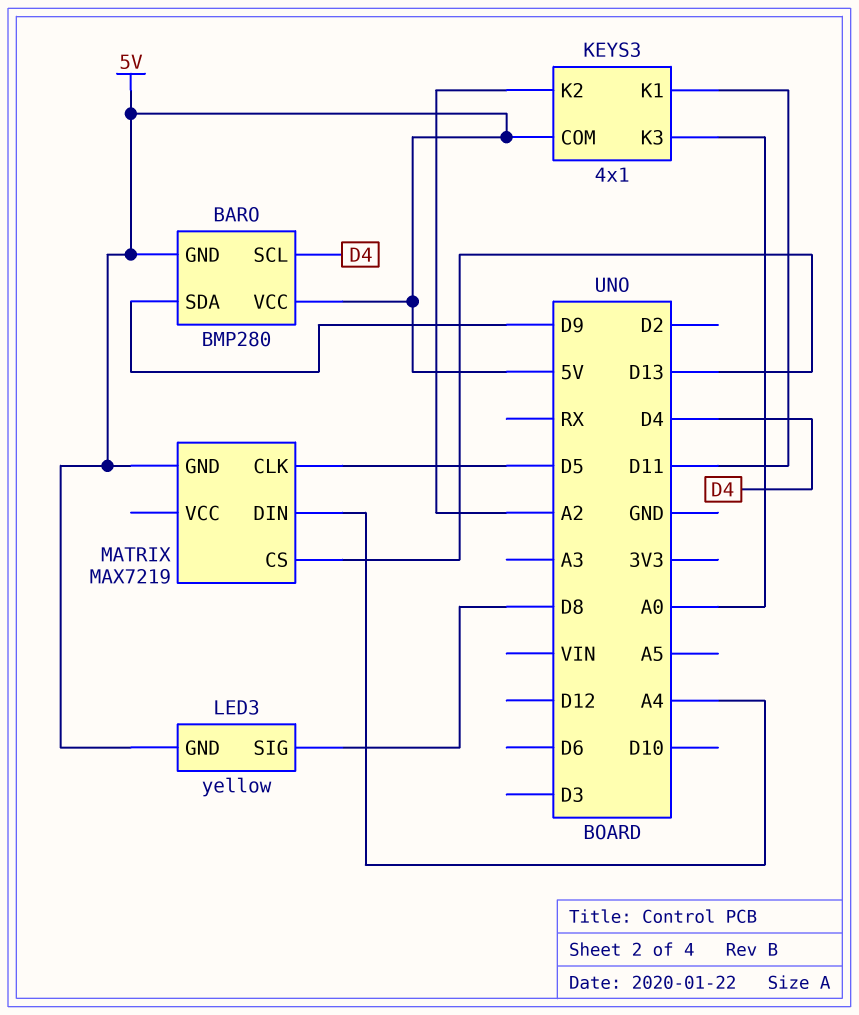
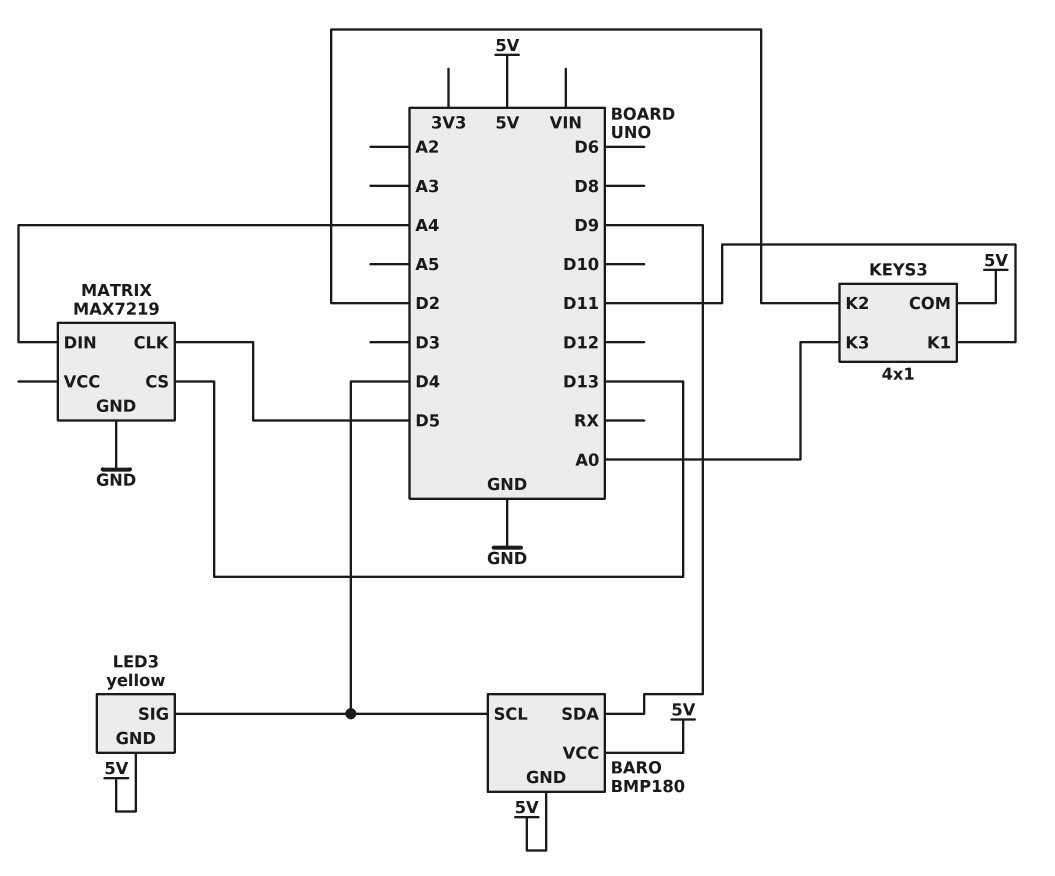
BARO: BMP280 -> BMP180
KEYS3 pin K2: A2 -> D2
LED3 pin SIG: D8 -> D4
MATRIX pin GND: 5V -> GND

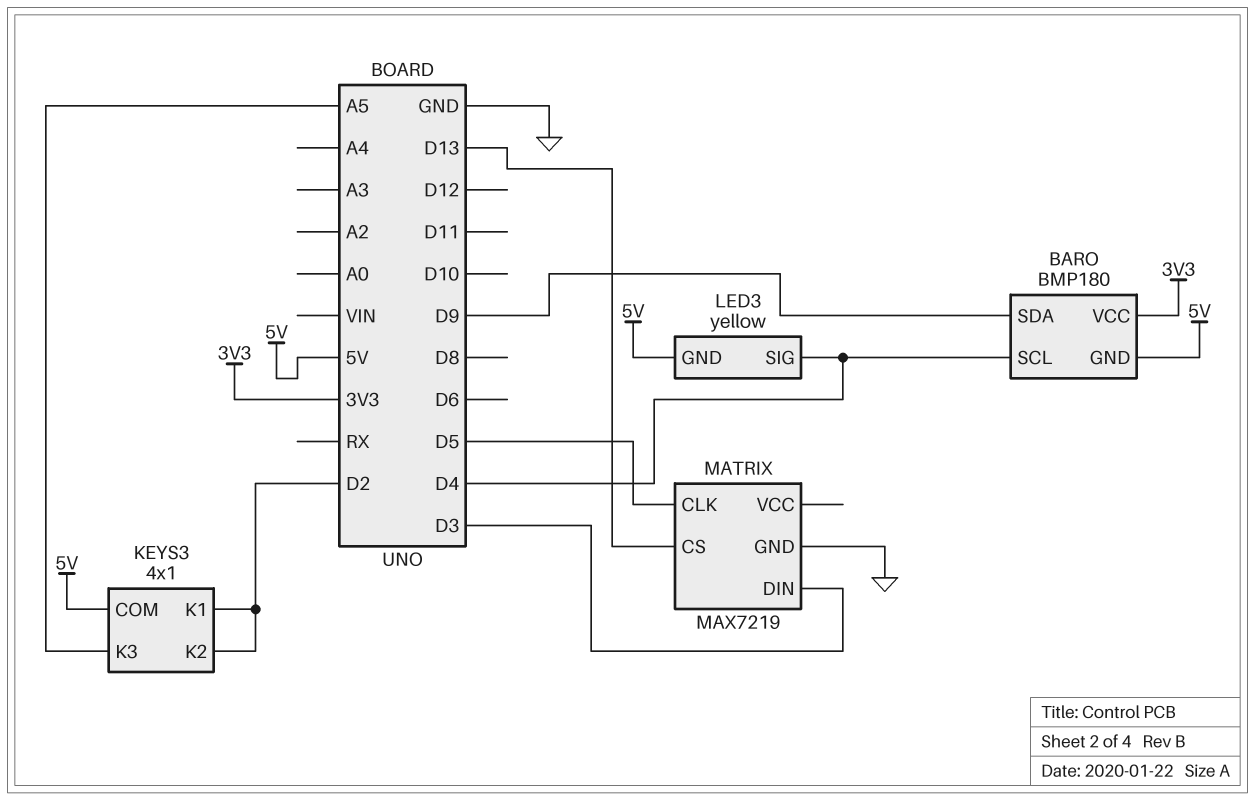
BARO pin VCC: 5V -> 3V3
KEYS3 pin K1: D11 -> D2
KEYS3 pin K3: A0 -> A5
MATRIX pin DIN: A4 -> D3

